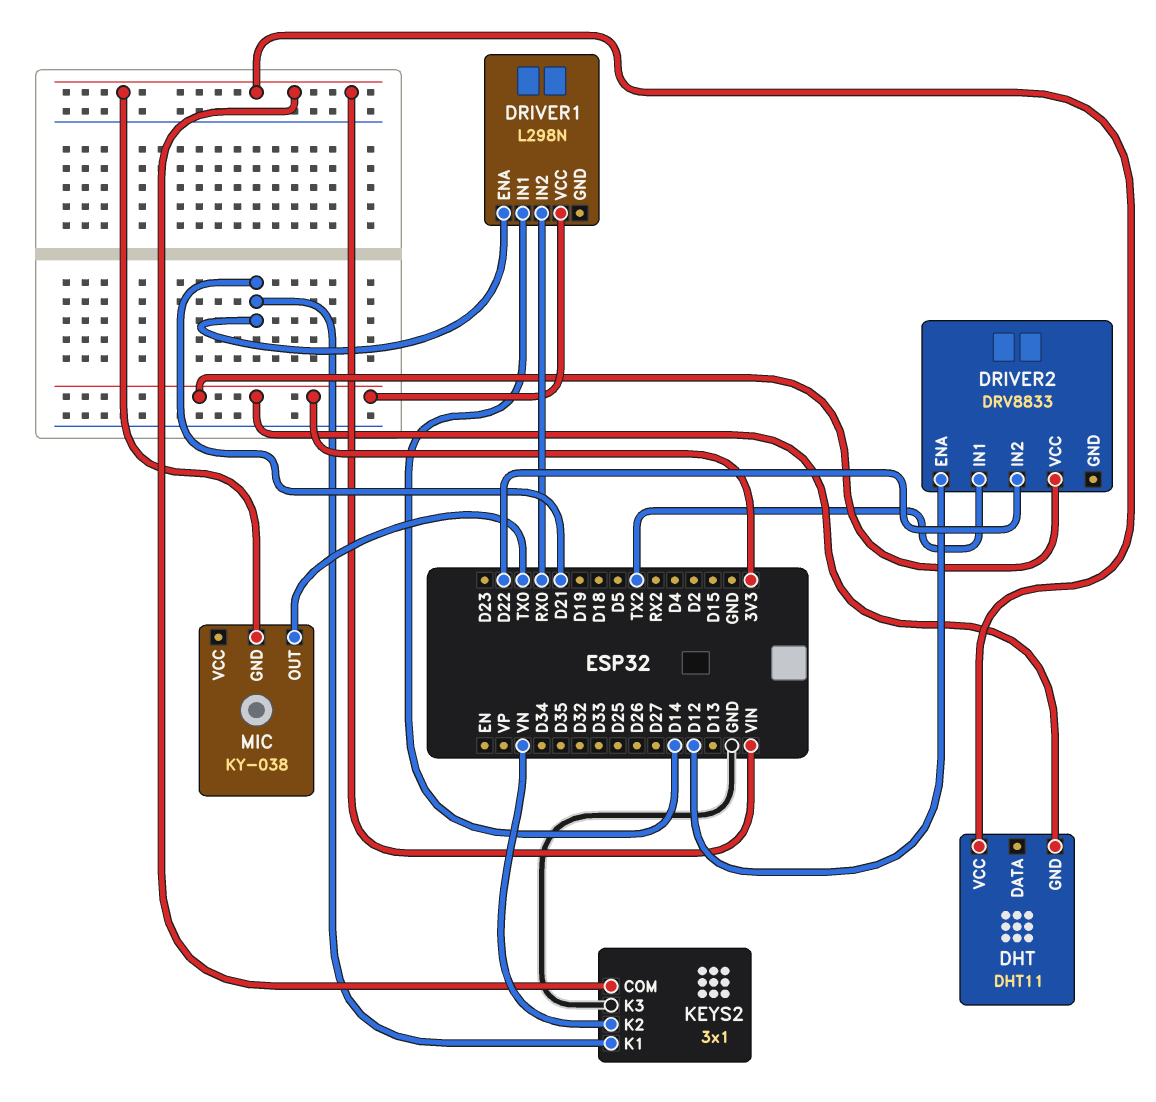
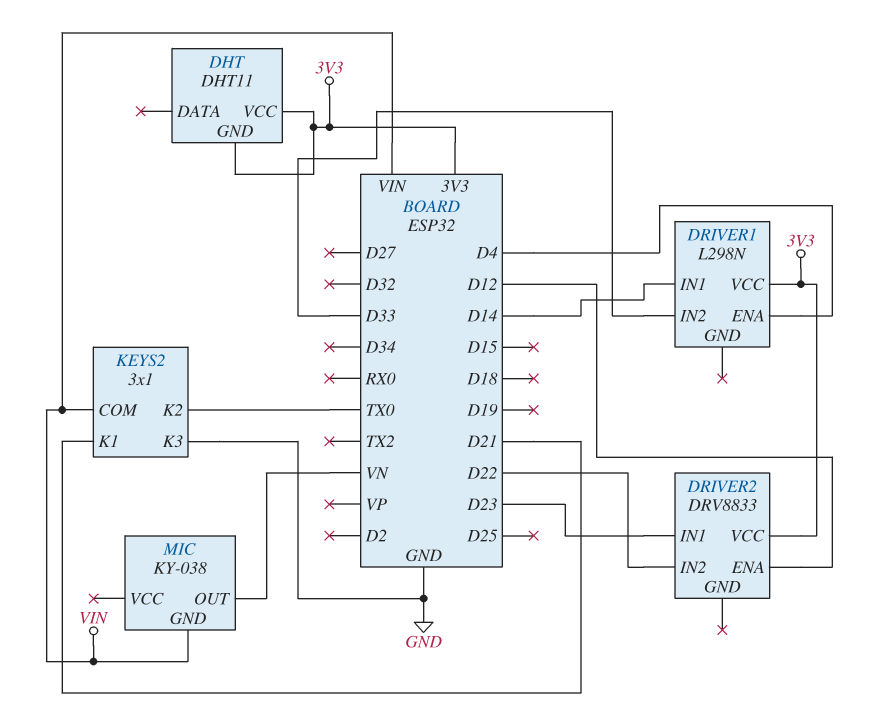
DHT pin VCC: VIN -> 3V3
DRIVER1 pin ENA: D21 -> D4
DRIVER1 pin IN2: RX0 -> D33
DRIVER2 pin IN1: TX2 -> D23
KEYS2 pin K2: VN -> TX0
MIC pin OUT: TX0 -> VN

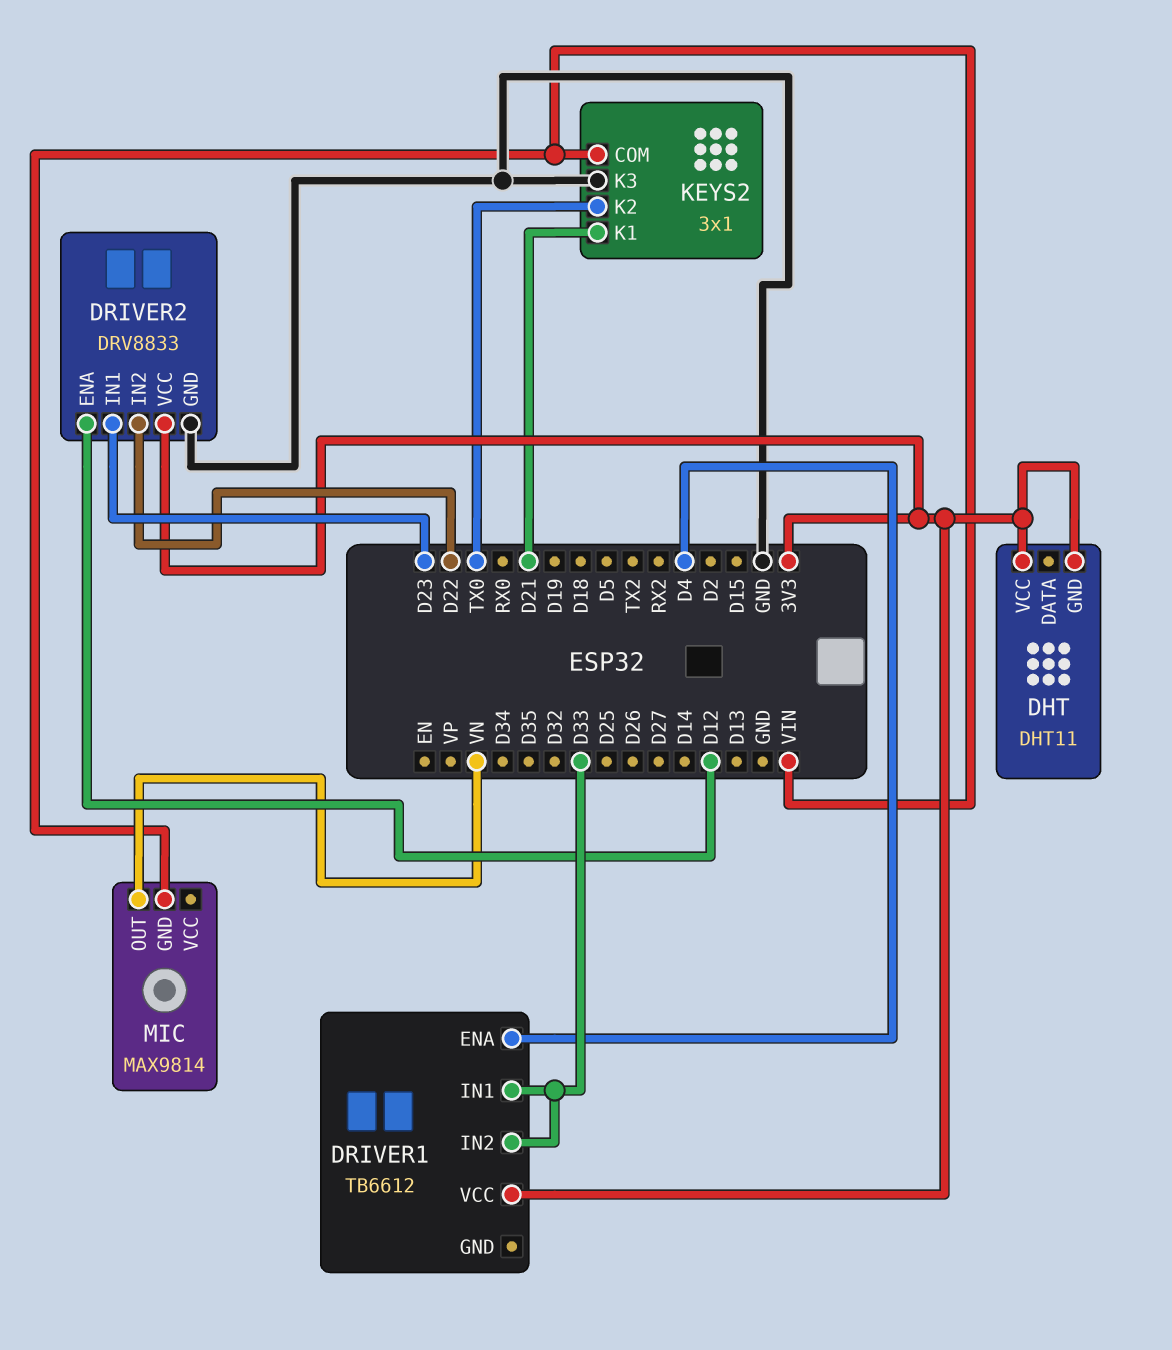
DRIVER1: L298N -> TB6612
DRIVER1 pin IN1: D14 -> D33
DRIVER2 pin GND: none -> GND
MIC: KY-038 -> MAX9814

